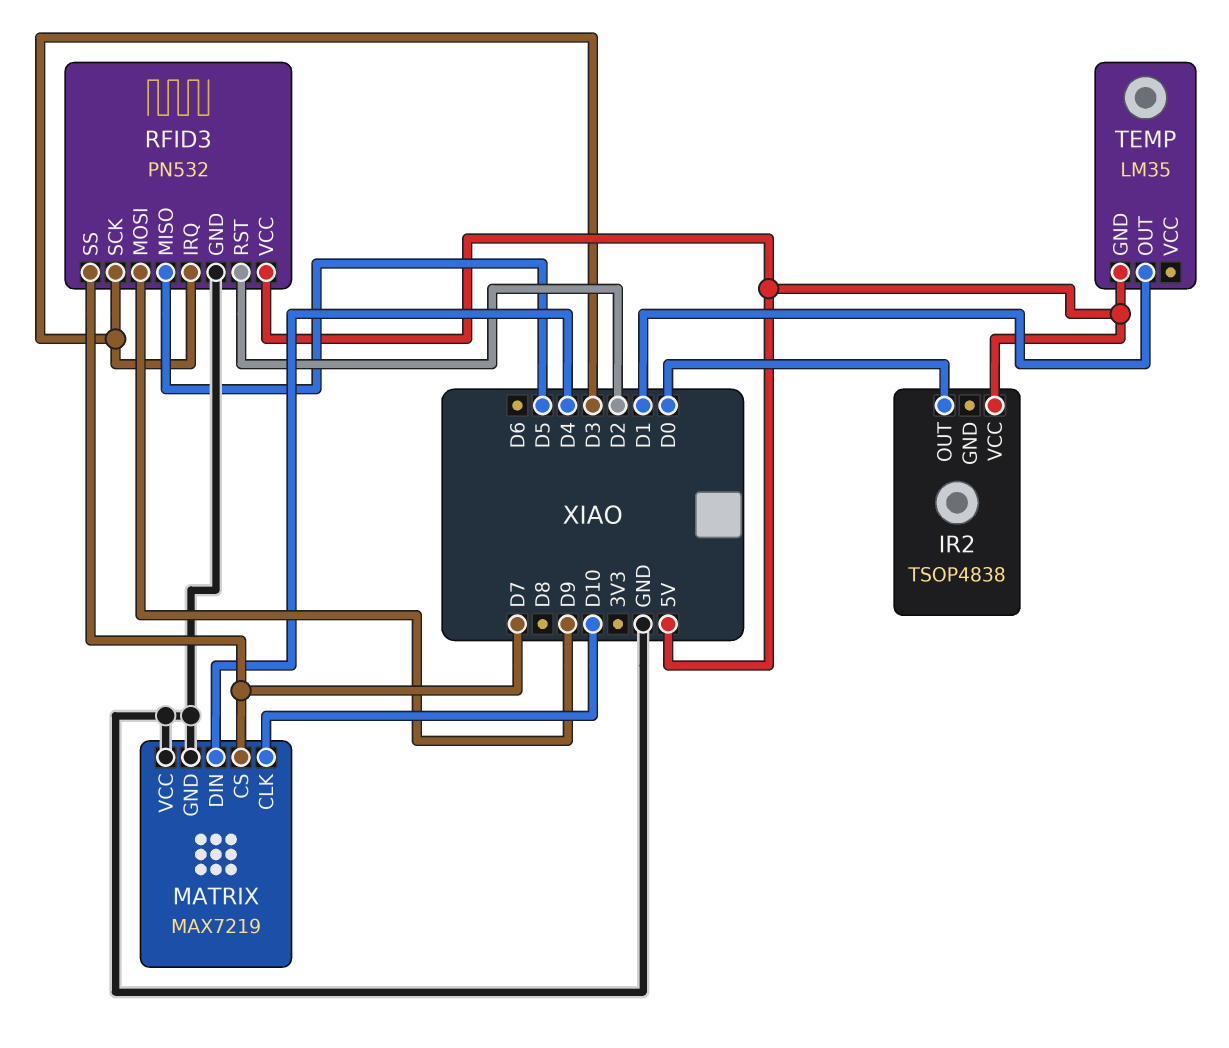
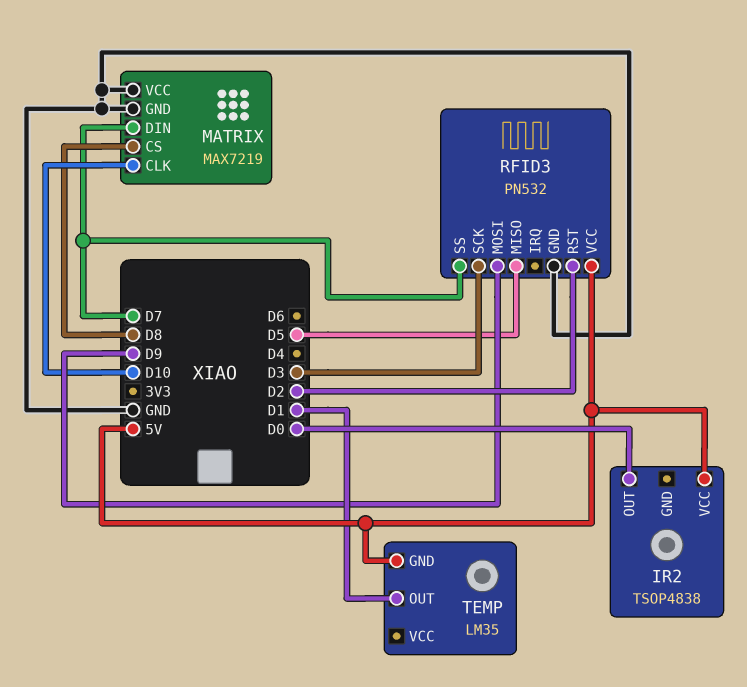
MATRIX pin CS: D7 -> D8
MATRIX pin DIN: D4 -> D7
RFID3 pin IRQ: D3 -> none

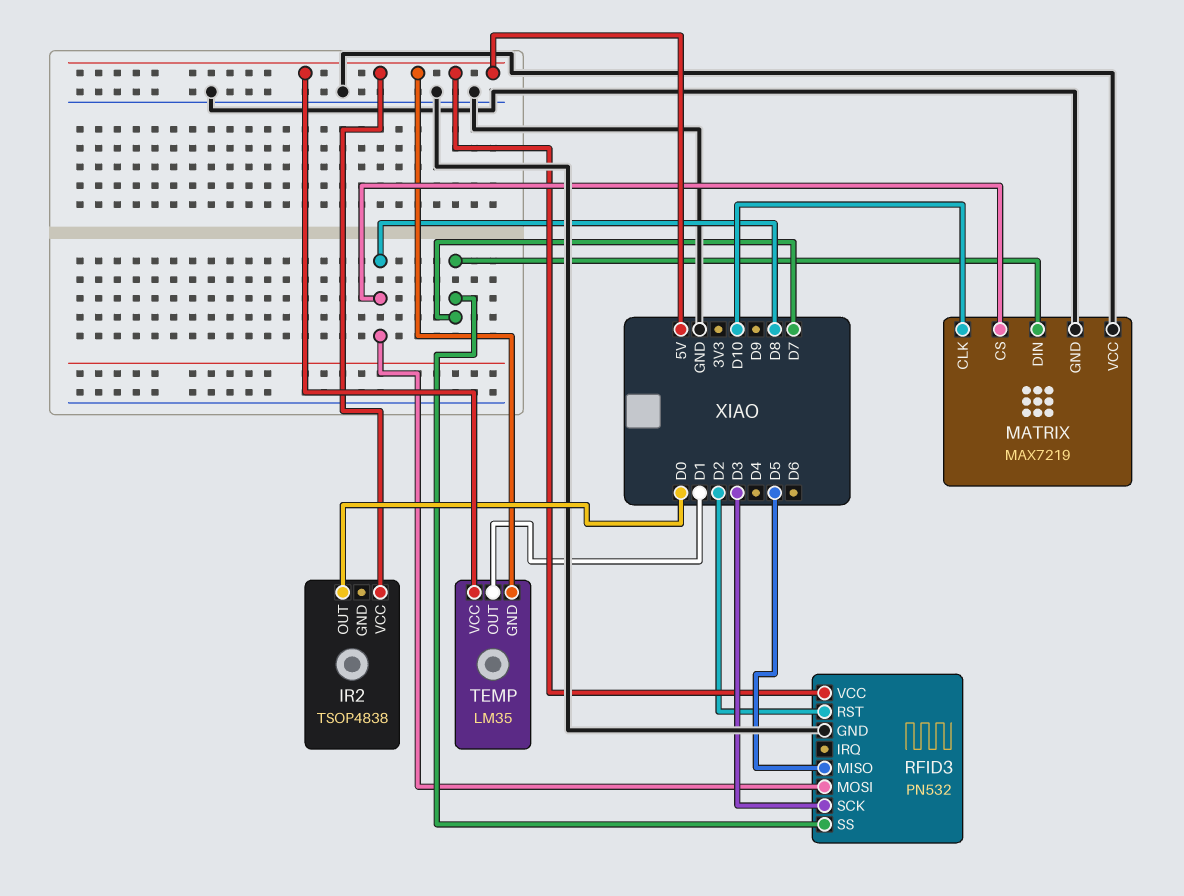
RFID3 pin MOSI: D9 -> D8
TEMP pin VCC: none -> 5V

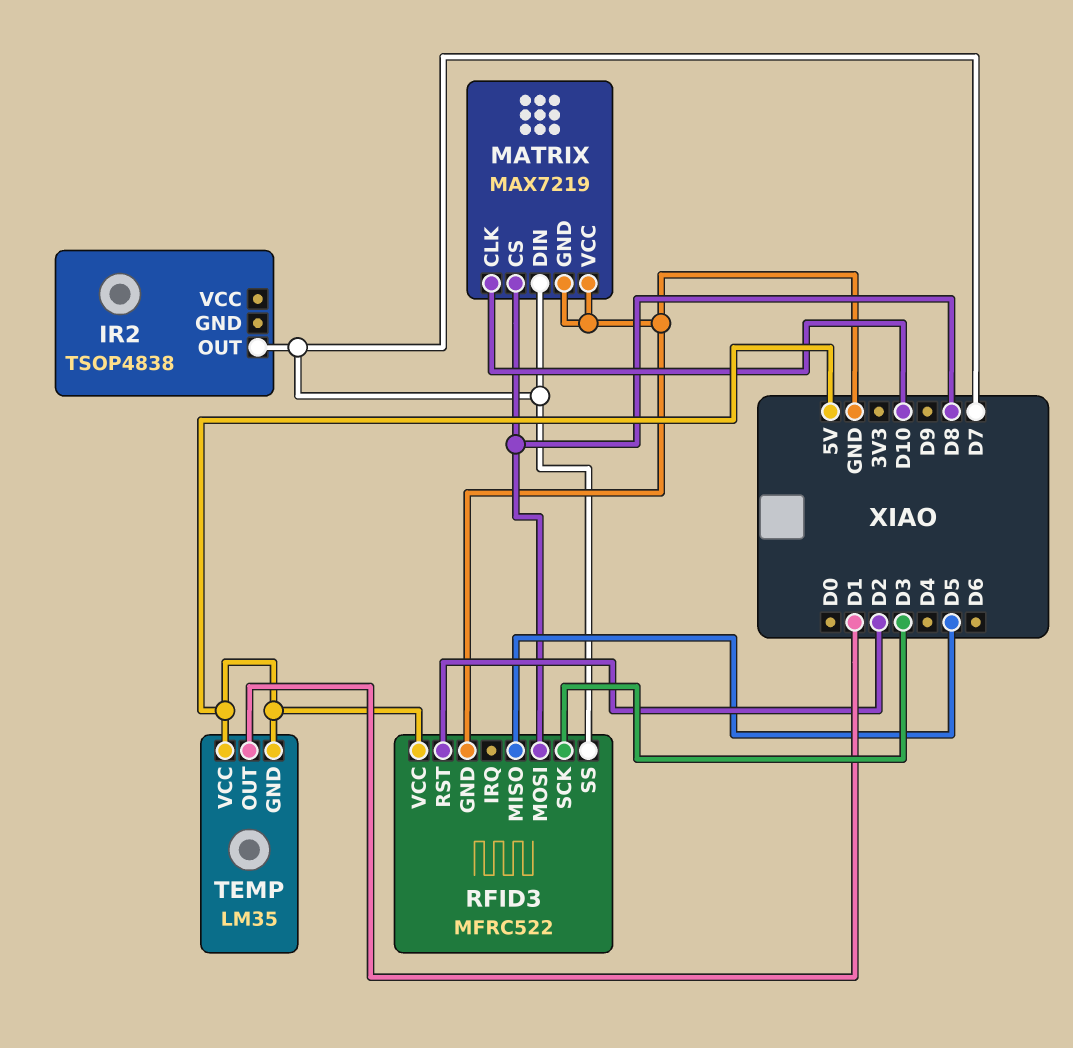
IR2 pin OUT: D0 -> D7
IR2 pin VCC: 5V -> none
RFID3: PN532 -> MFRC522

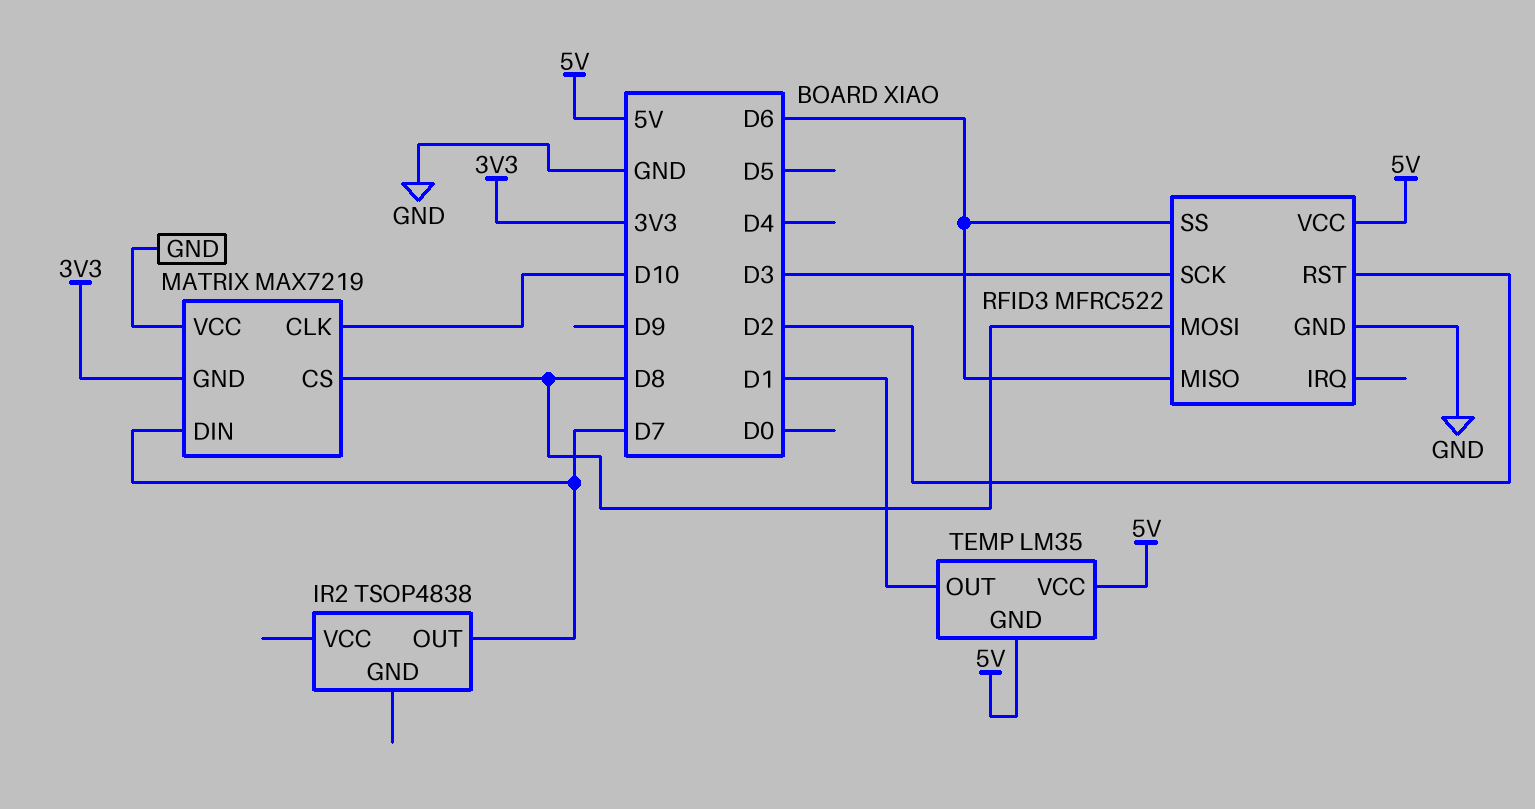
MATRIX pin GND: GND -> 3V3
RFID3 pin MISO: D5 -> D6
RFID3 pin SS: D7 -> D6

